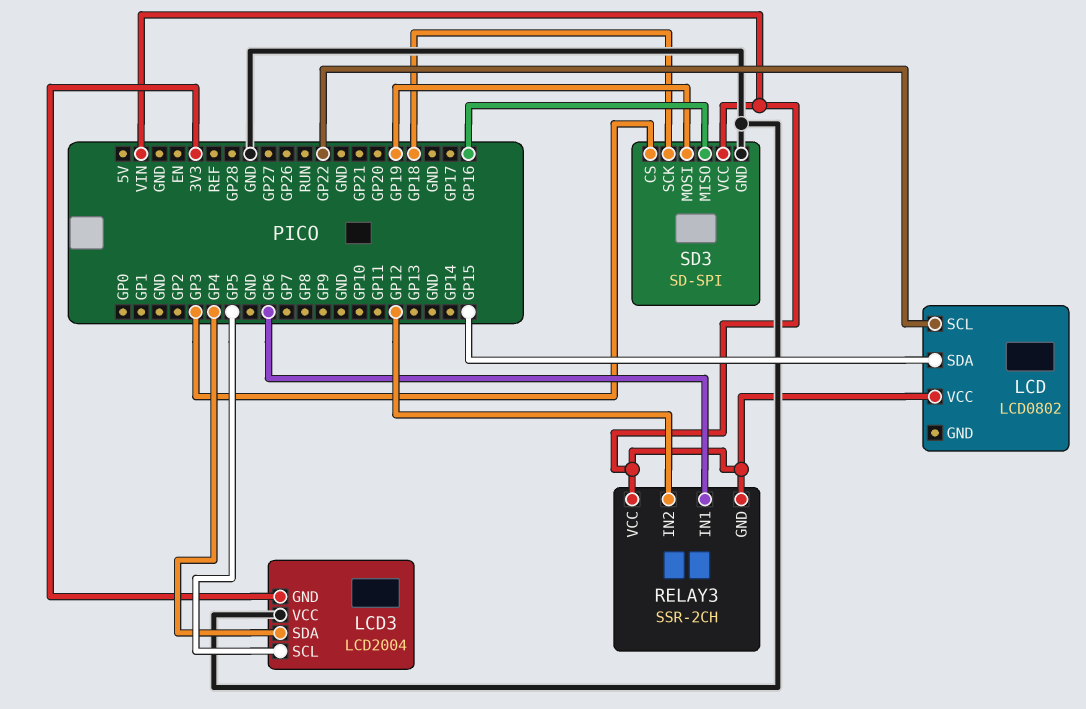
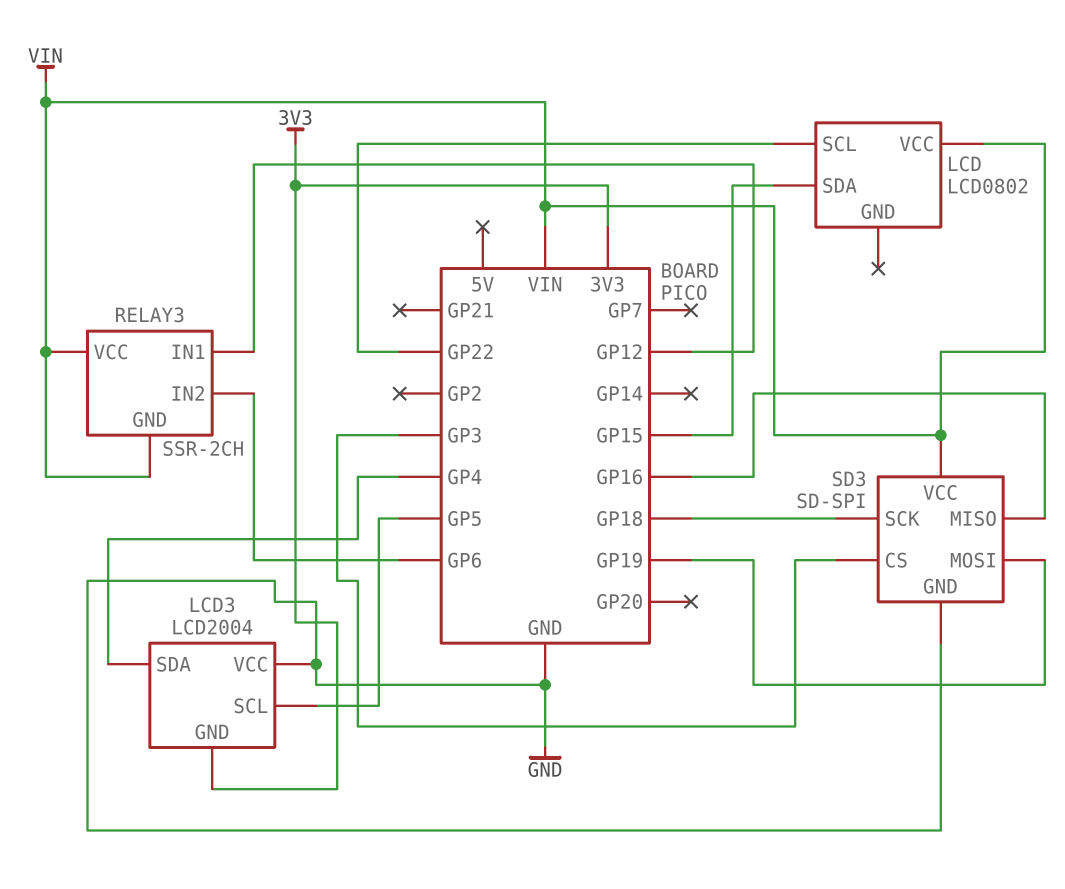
RELAY3 pin IN1: GP6 -> GP12
RELAY3 pin IN2: GP12 -> GP6

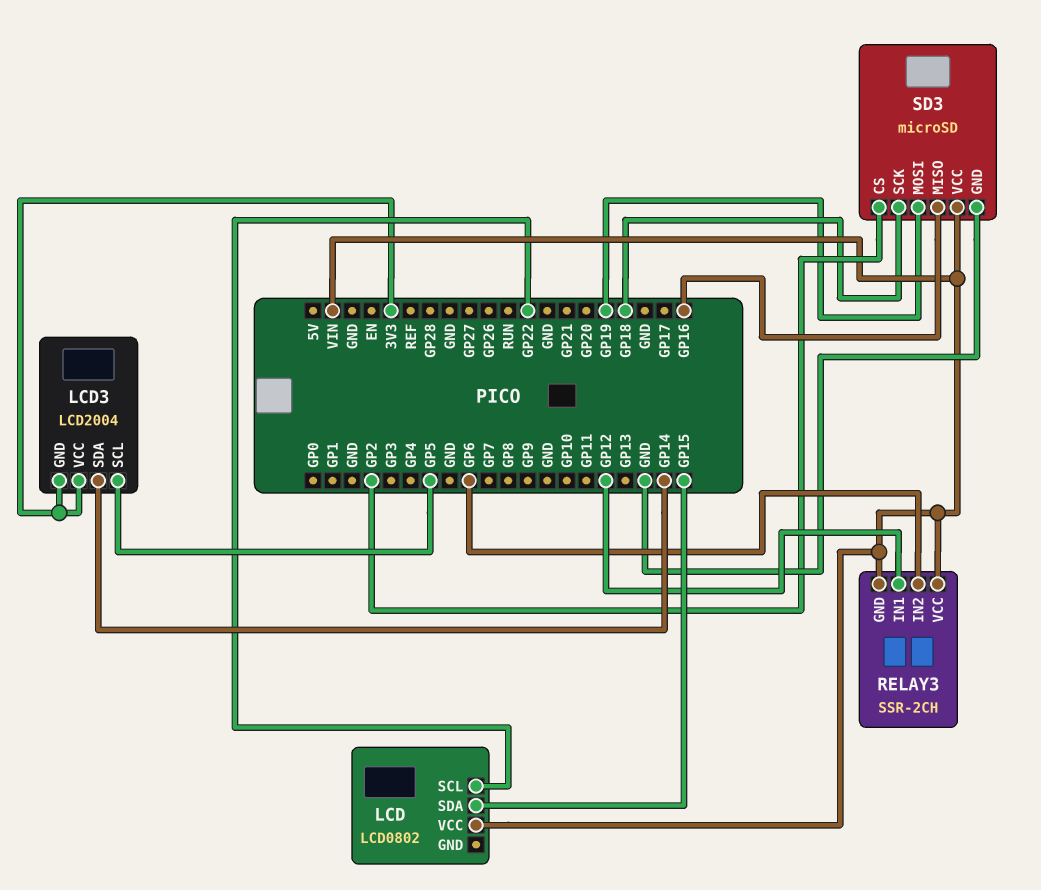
LCD3 pin SDA: GP4 -> GP14
LCD3 pin VCC: GND -> 3V3
SD3: SD-SPI -> microSD
SD3 pin CS: GP3 -> GP2

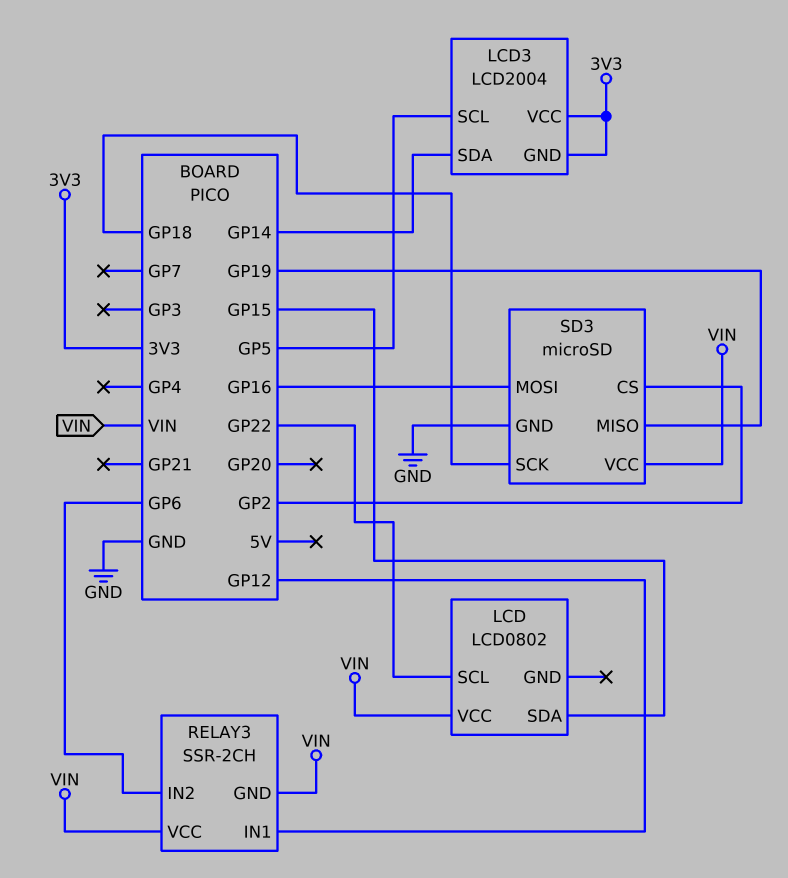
SD3 pin MISO: GP16 -> GP19
SD3 pin MOSI: GP19 -> GP16

